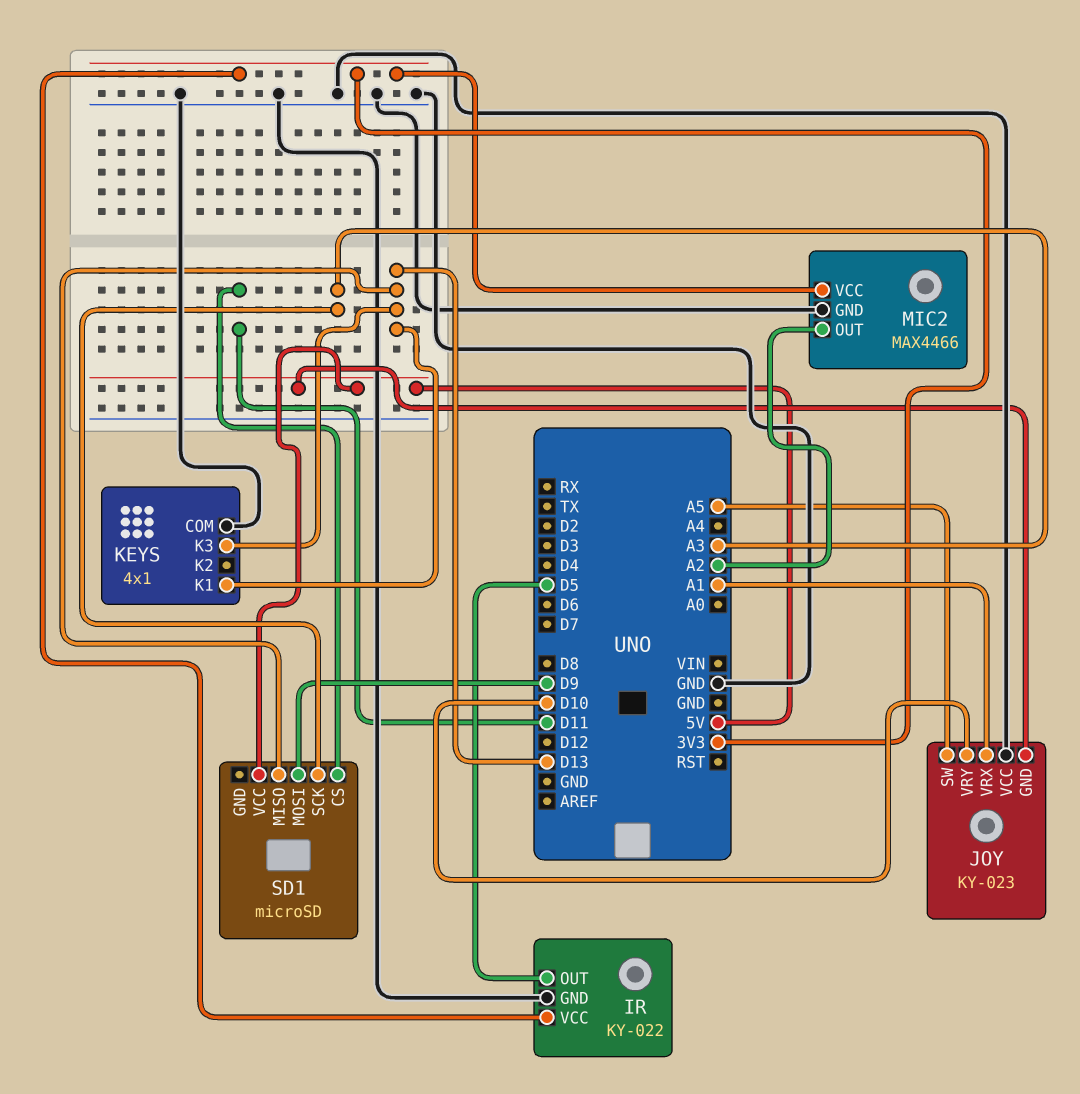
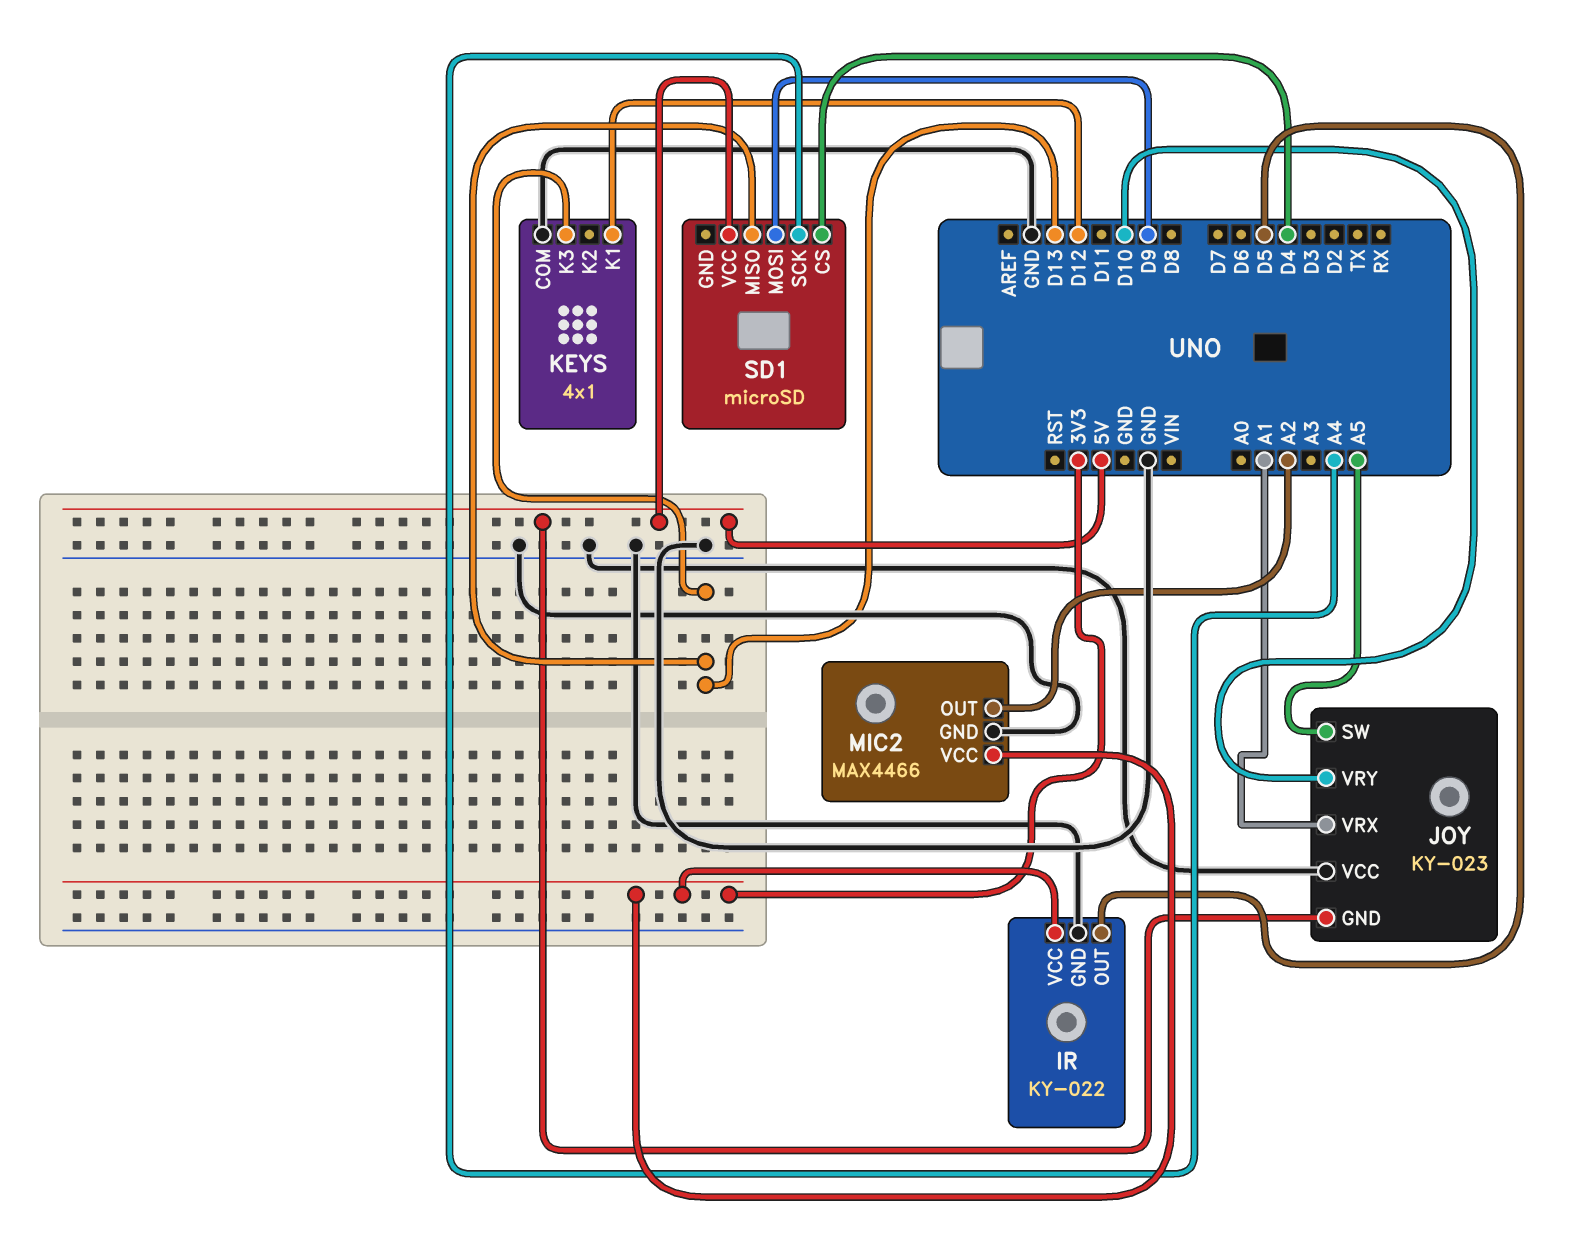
KEYS pin K1: D13 -> D12
SD1 pin CS: D11 -> D4
SD1 pin SCK: A3 -> A4

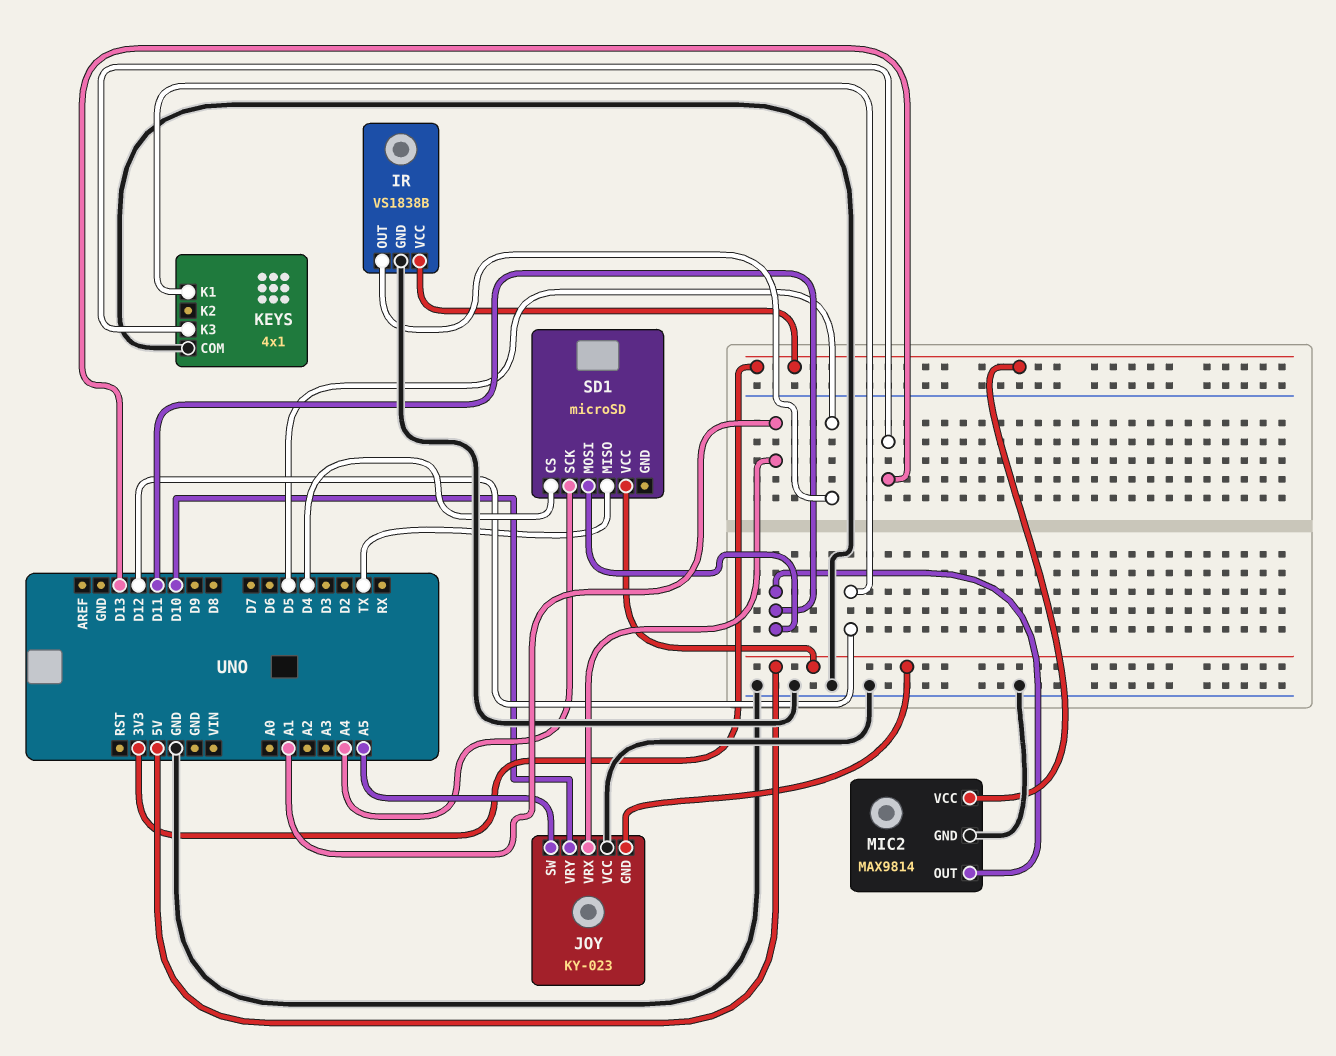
IR: KY-022 -> VS1838B
MIC2: MAX4466 -> MAX9814
MIC2 pin OUT: A2 -> D11
SD1 pin MISO: D13 -> TX
SD1 pin MOSI: D9 -> D11

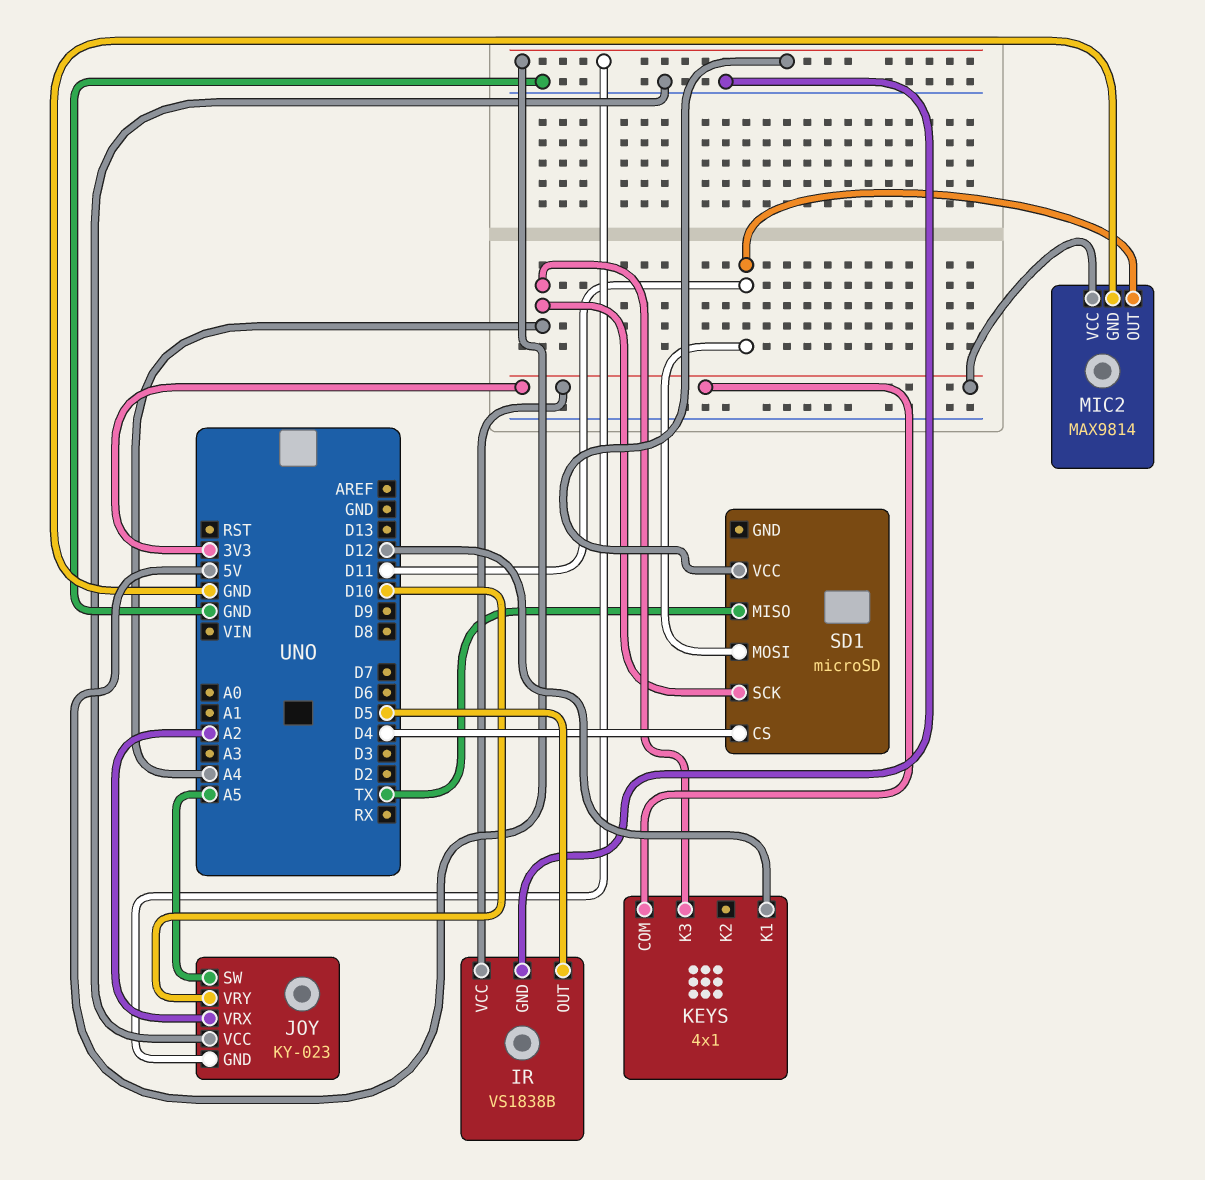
JOY pin VRX: A1 -> A2
KEYS pin COM: GND -> 3V3
KEYS pin K3: D13 -> A4

